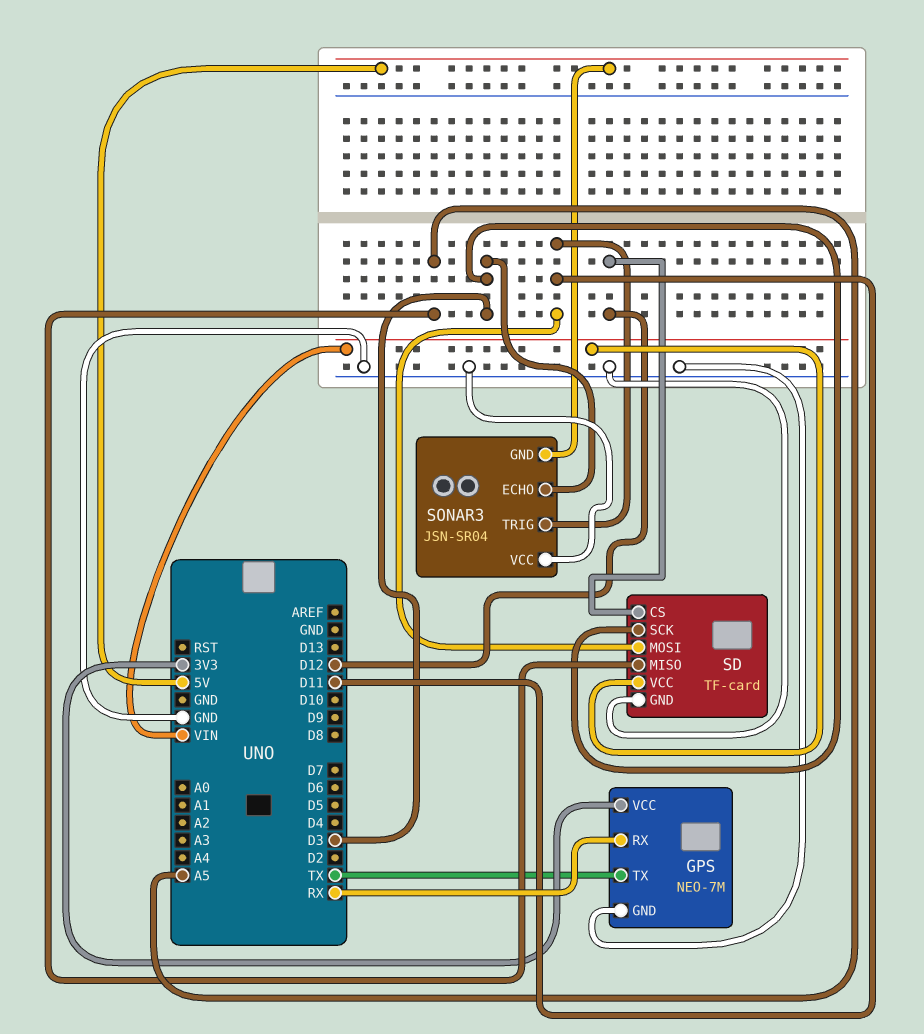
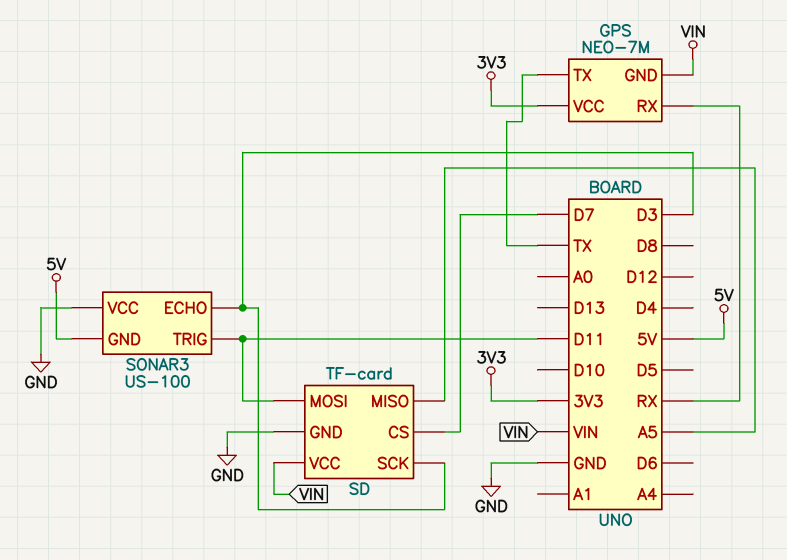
GPS pin GND: GND -> VIN
SD pin CS: D12 -> D7
SONAR3: JSN-SR04 -> US-100

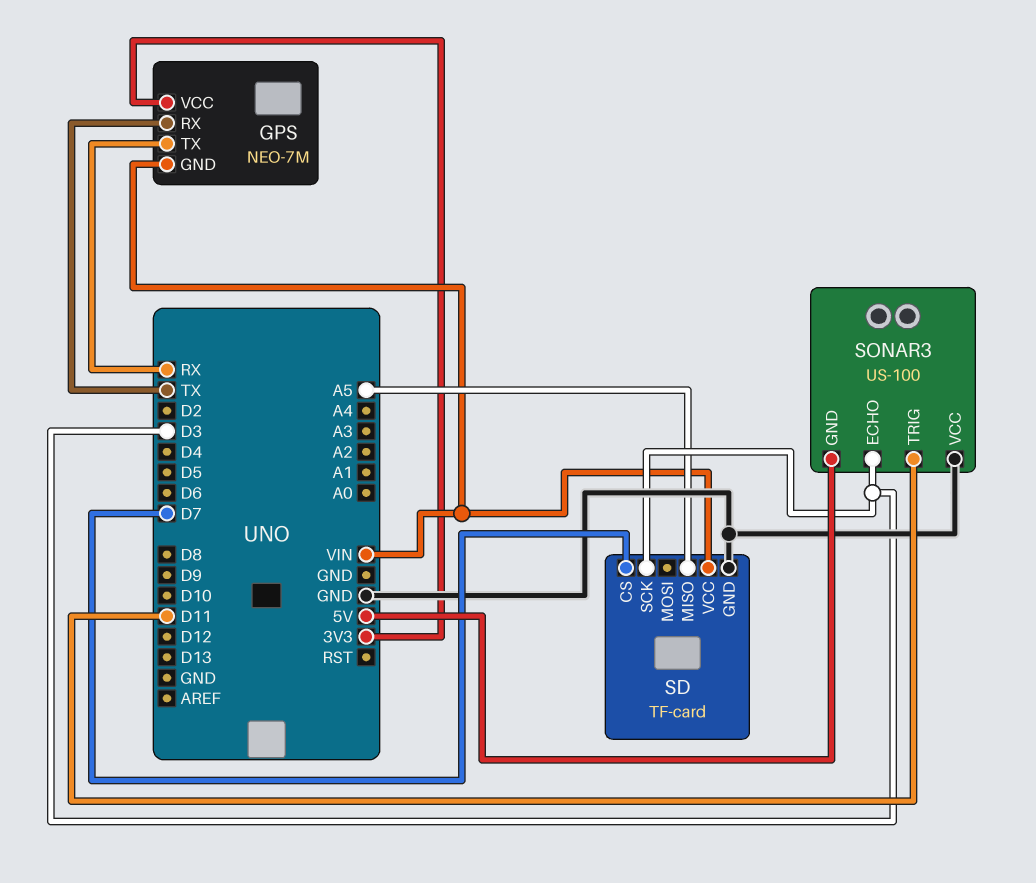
GPS pin RX: RX -> TX
GPS pin TX: TX -> RX
SD pin MOSI: D11 -> none

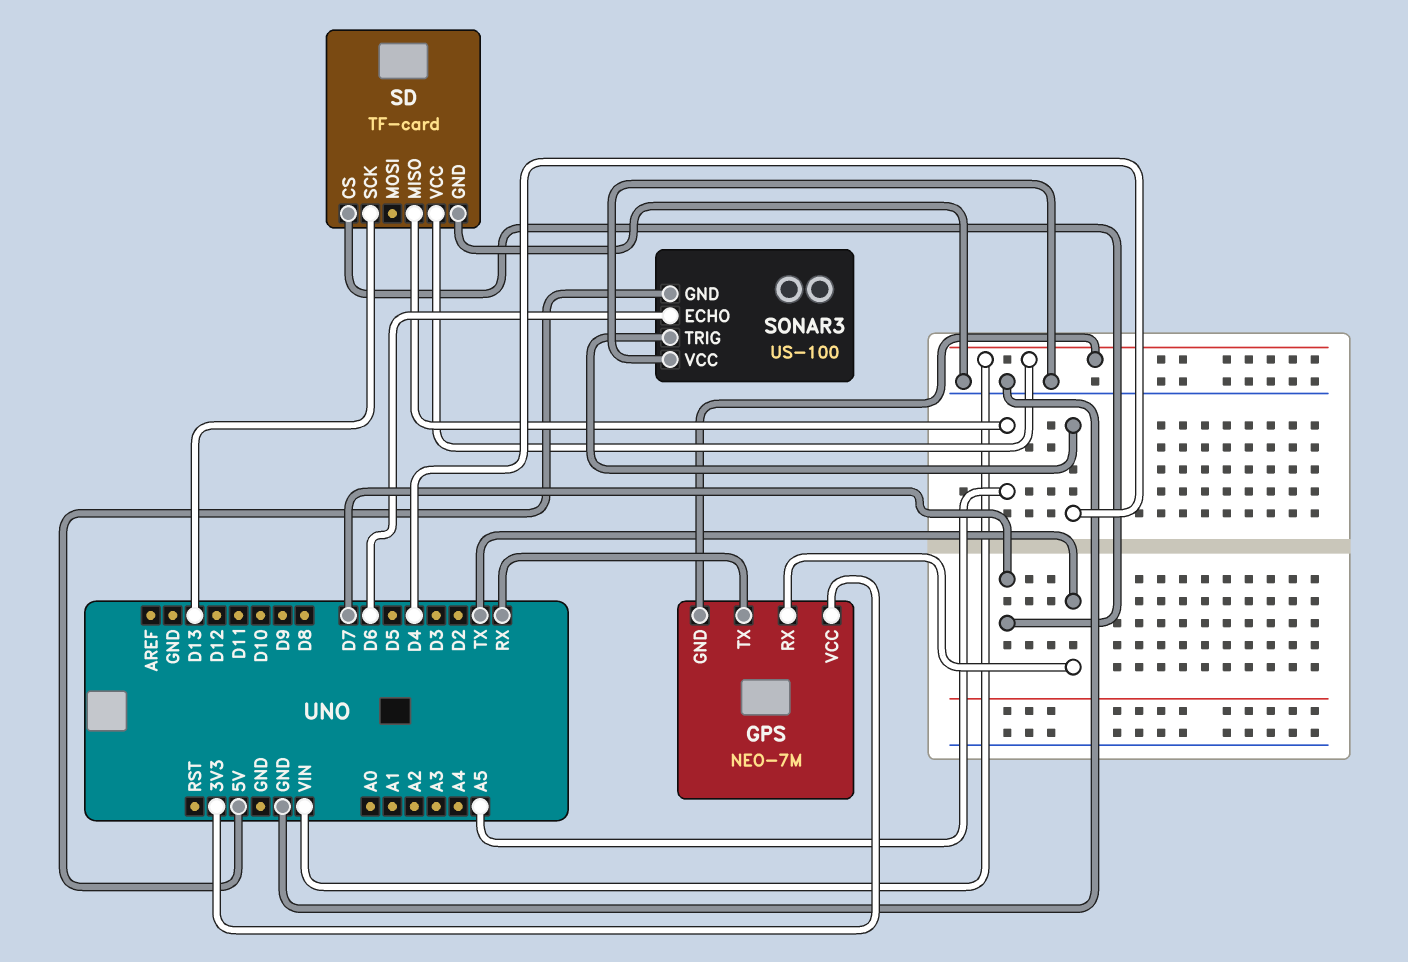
SD pin SCK: D3 -> D13
SONAR3 pin ECHO: D3 -> D6
SONAR3 pin TRIG: D11 -> D4

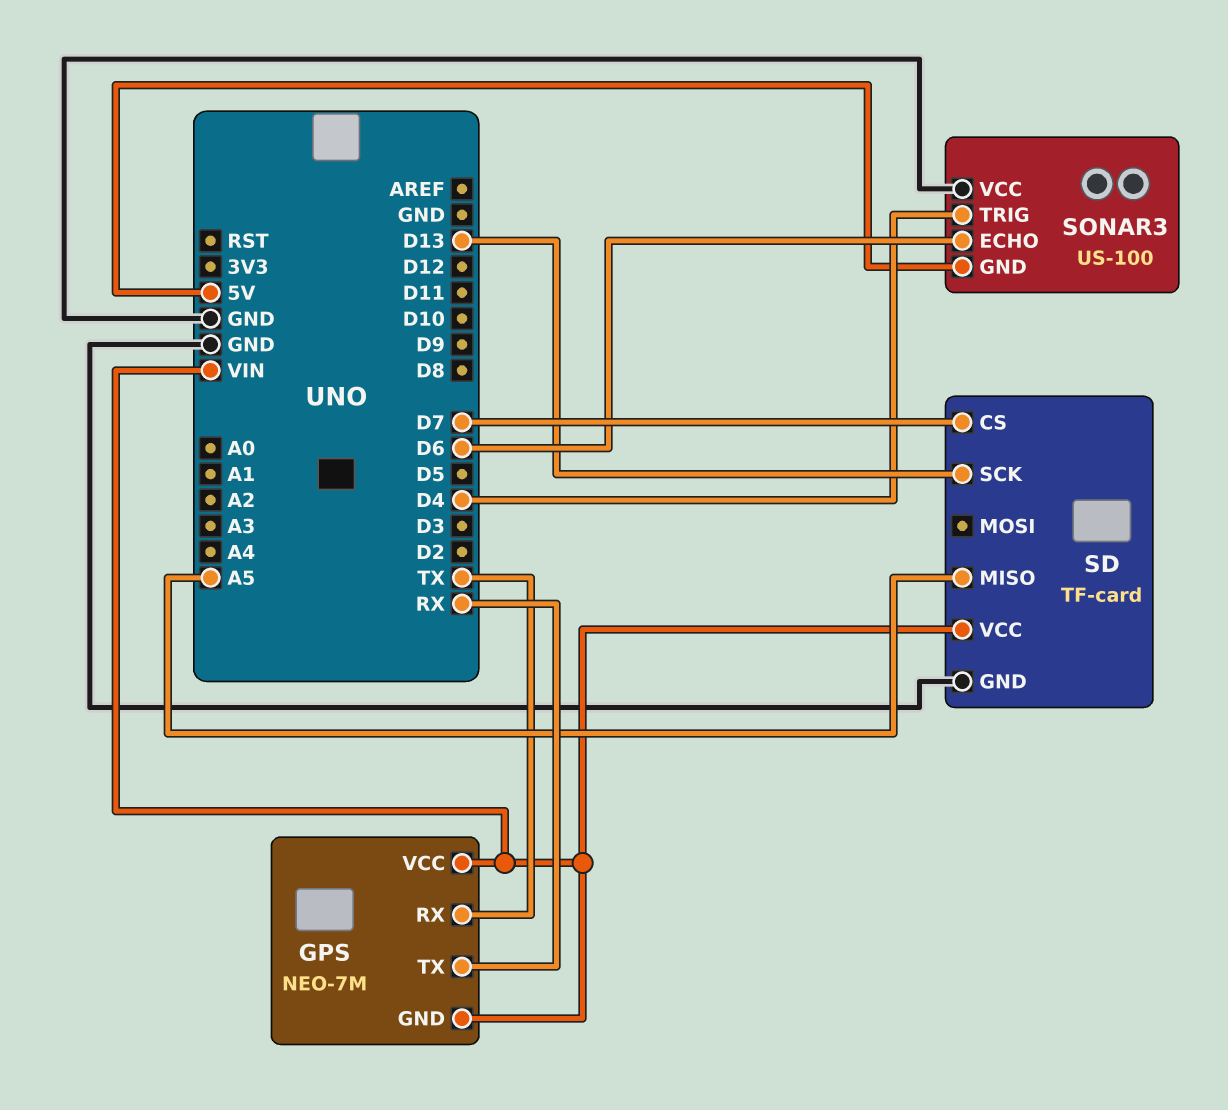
GPS pin VCC: 3V3 -> VIN

